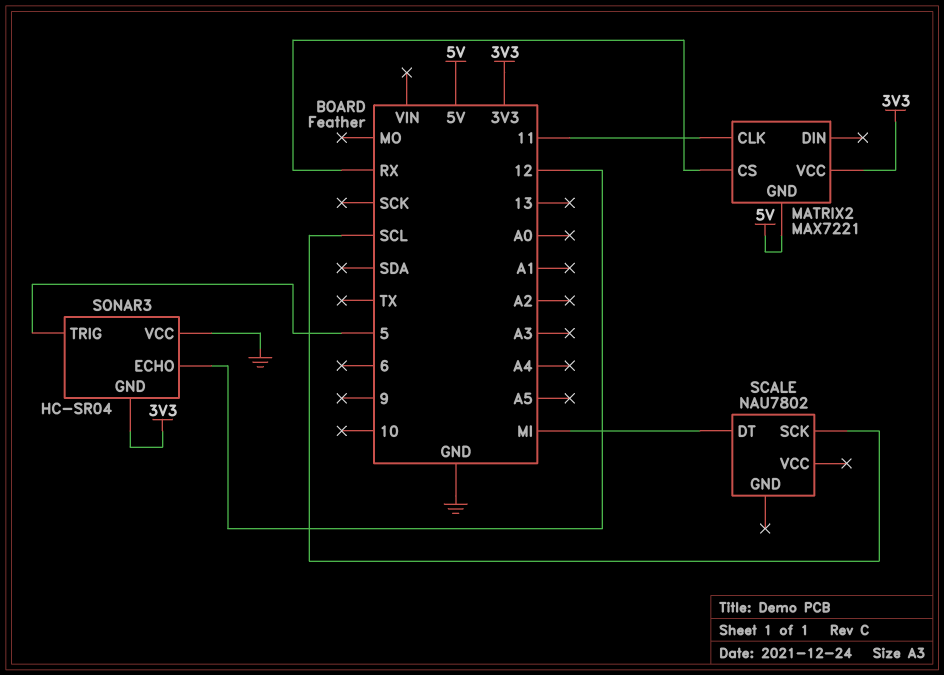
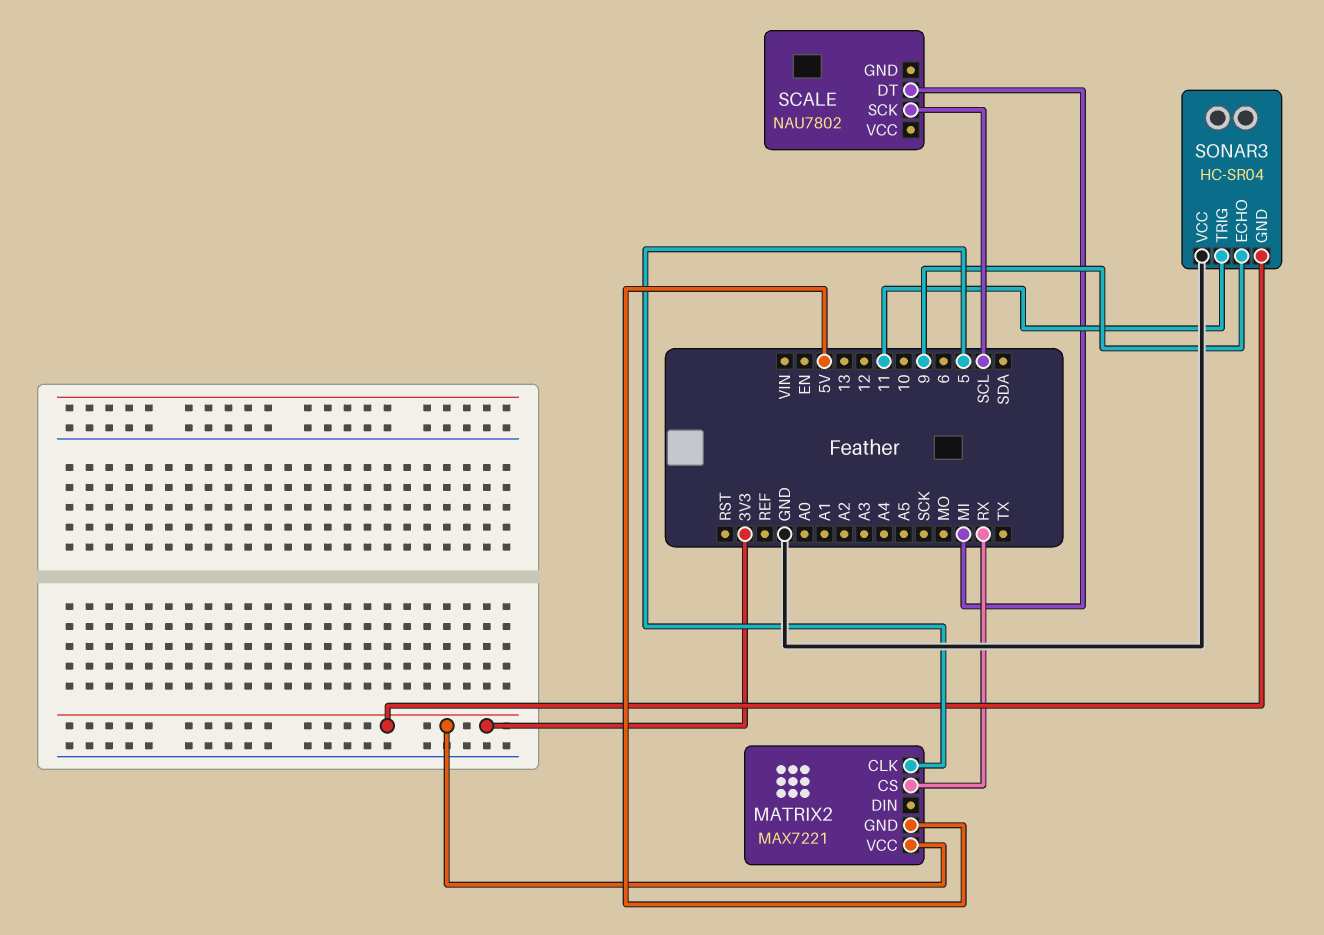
MATRIX2 pin CLK: 11 -> 5
SONAR3 pin ECHO: 12 -> 9
SONAR3 pin TRIG: 5 -> 11

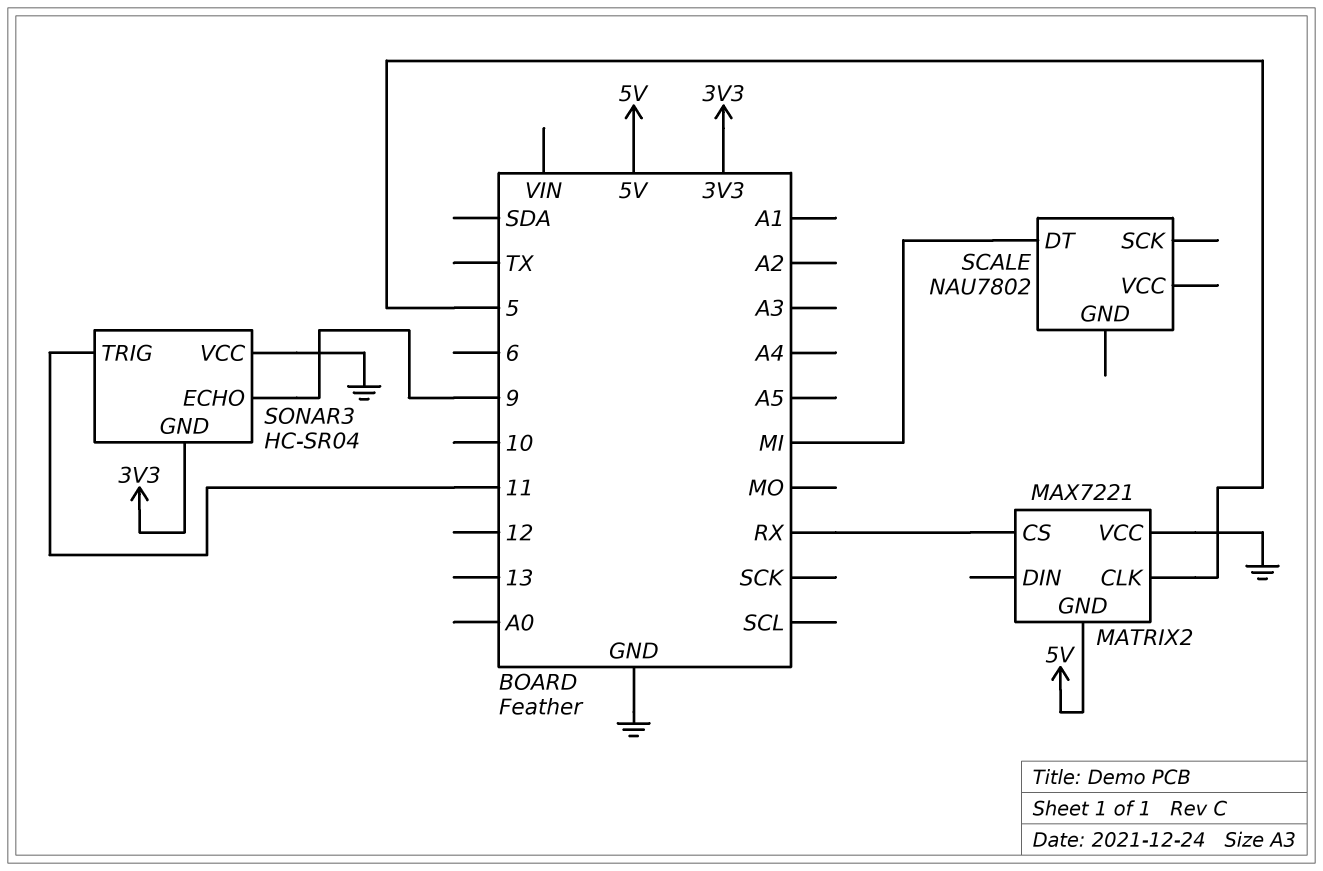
MATRIX2 pin VCC: 3V3 -> GND
SCALE pin SCK: SCL -> none

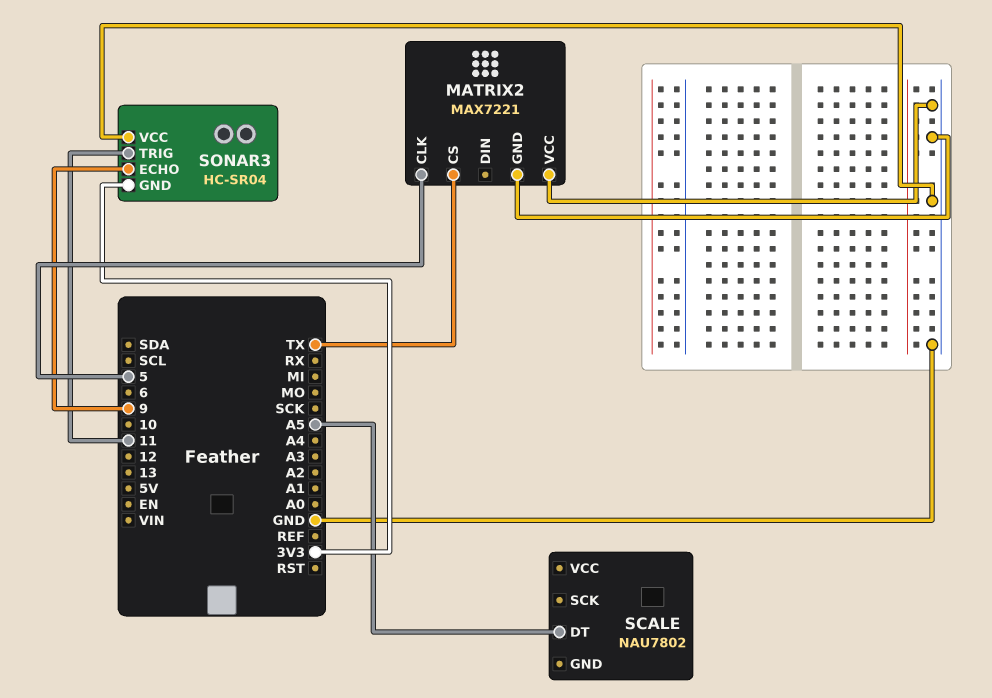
MATRIX2 pin CS: RX -> TX
MATRIX2 pin GND: 5V -> GND
SCALE pin DT: MI -> A5

